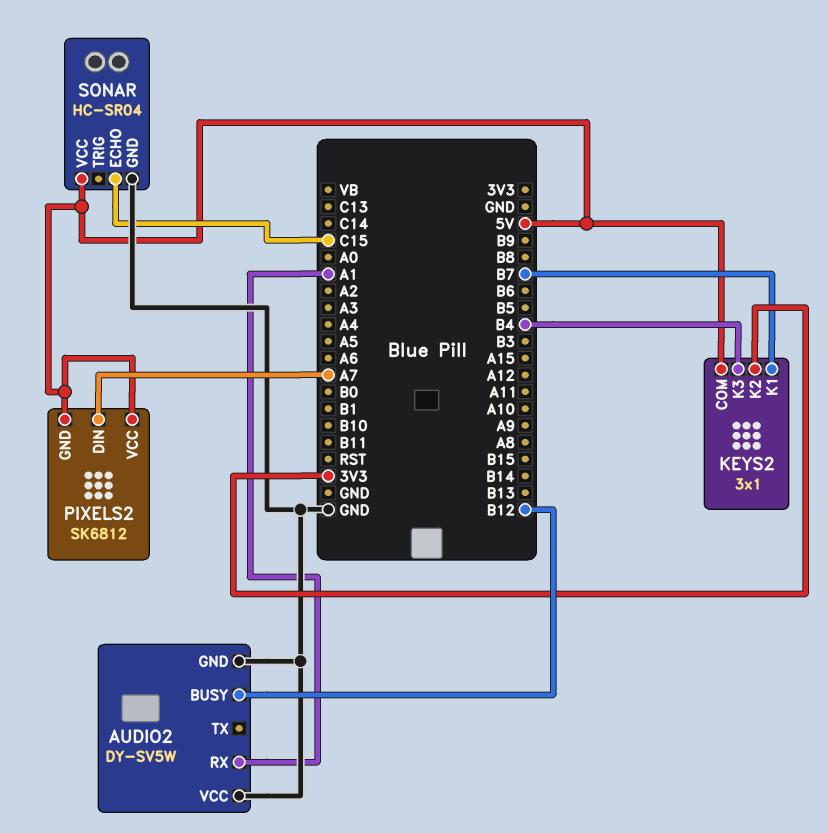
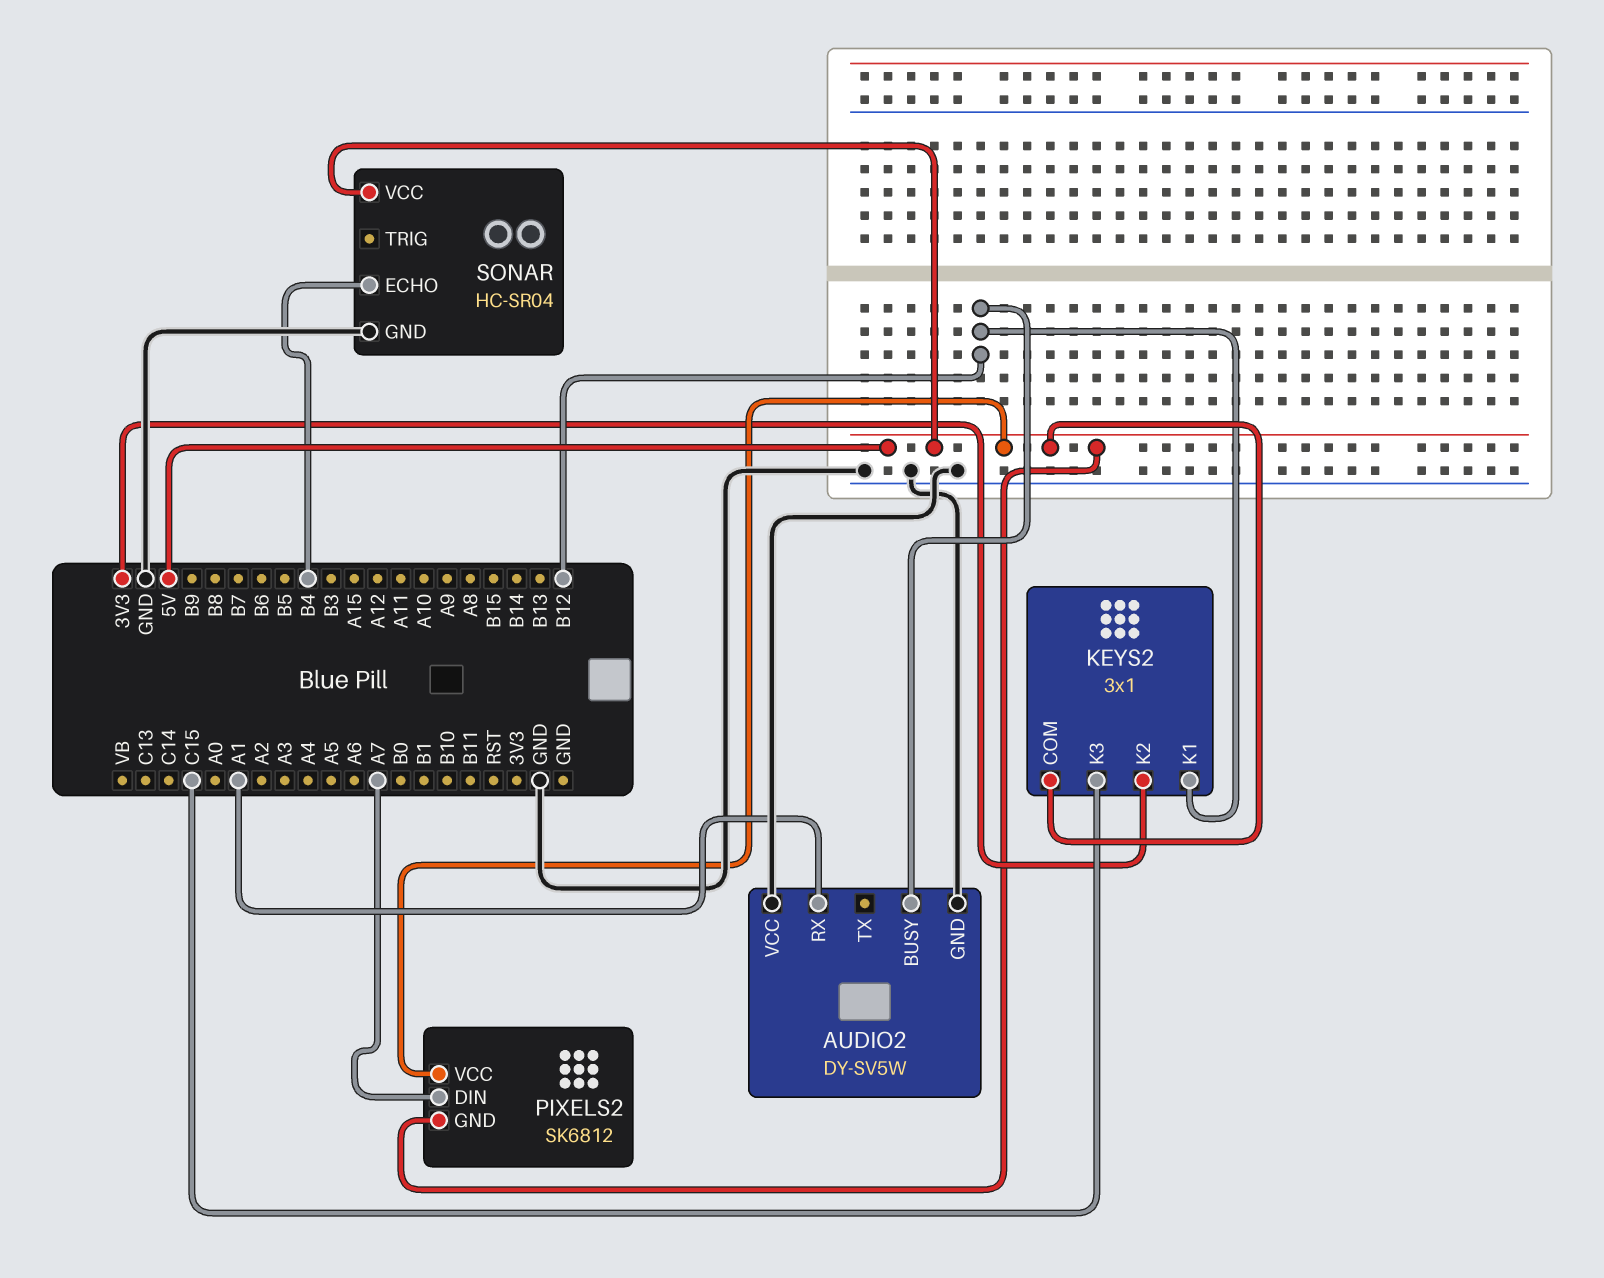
KEYS2 pin K1: B7 -> B12
KEYS2 pin K3: B4 -> C15
SONAR pin ECHO: C15 -> B4

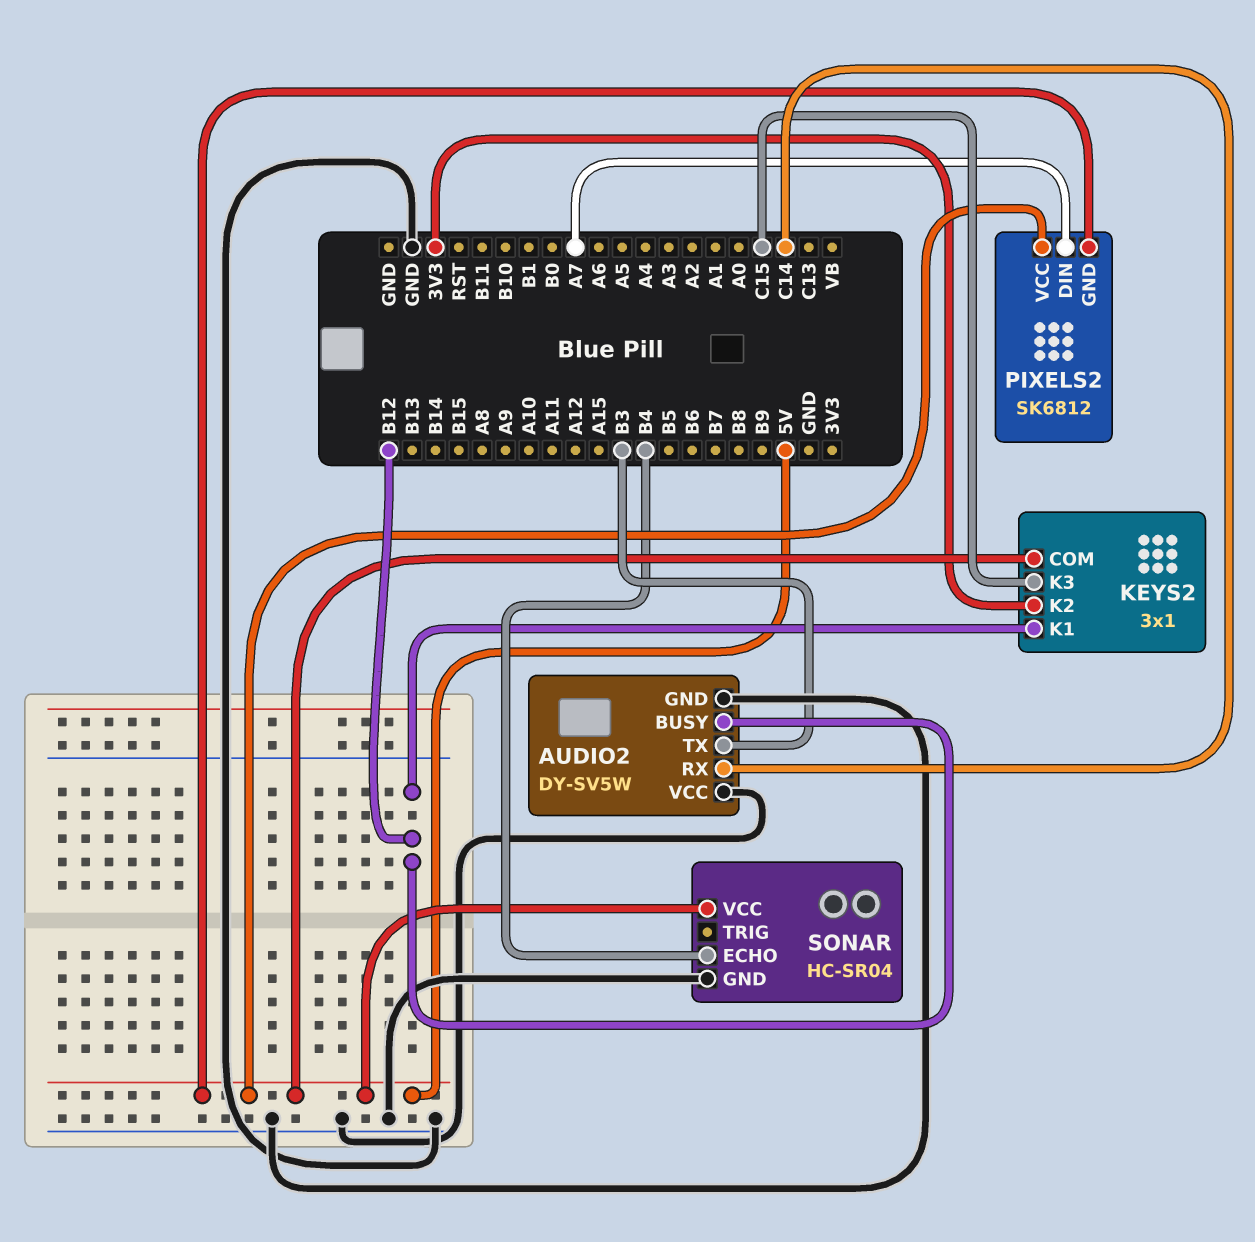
AUDIO2 pin RX: A1 -> C14
AUDIO2 pin TX: none -> B3

